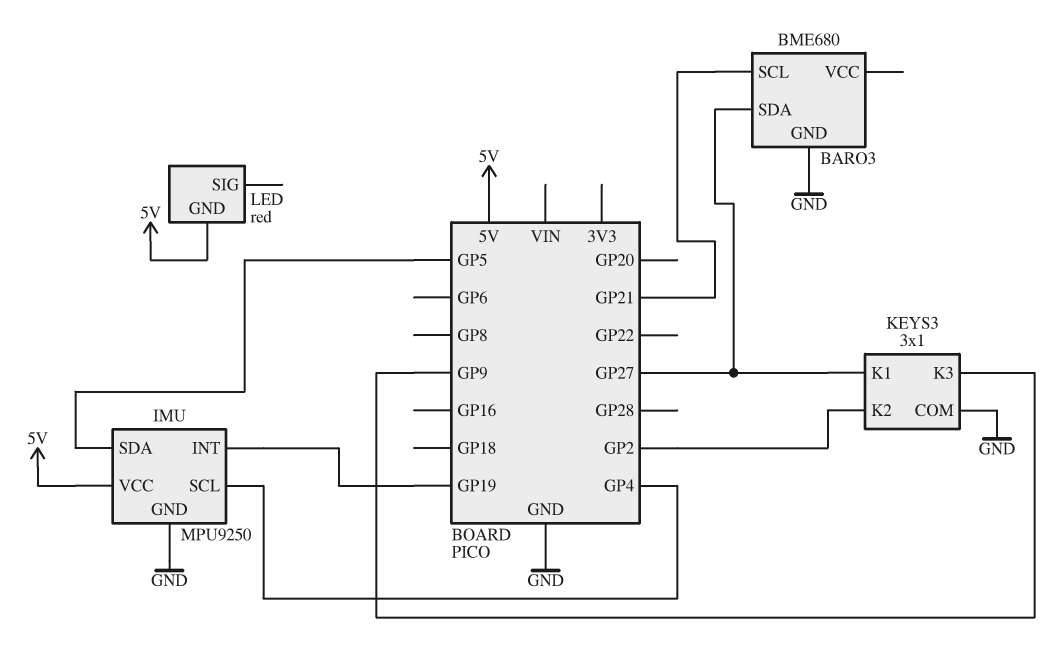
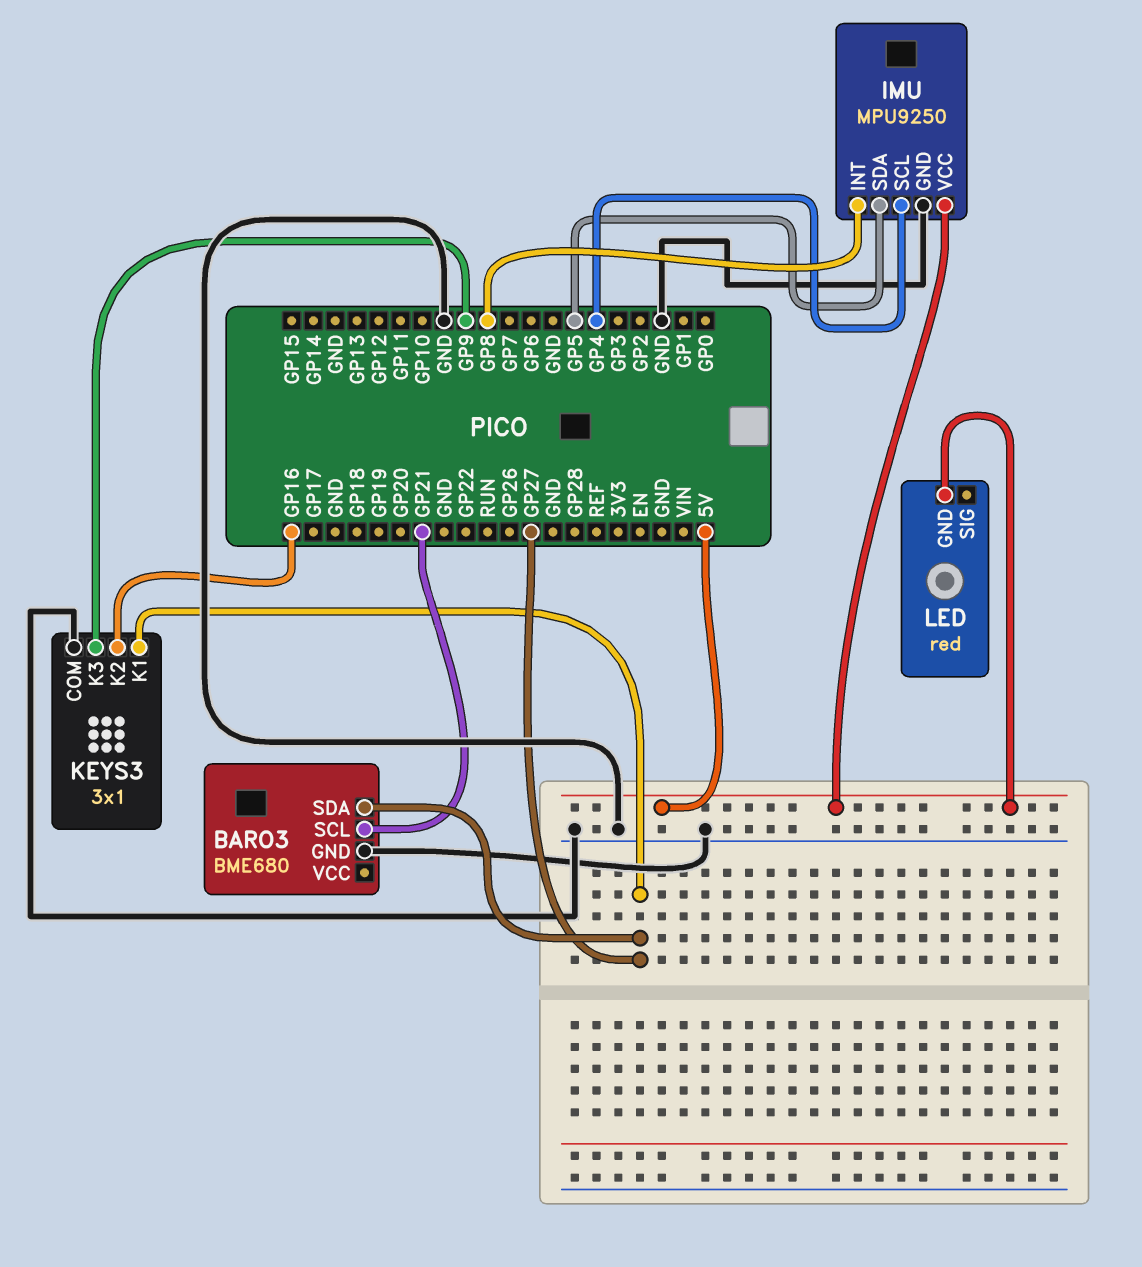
IMU pin INT: GP19 -> GP8
KEYS3 pin K2: GP2 -> GP16

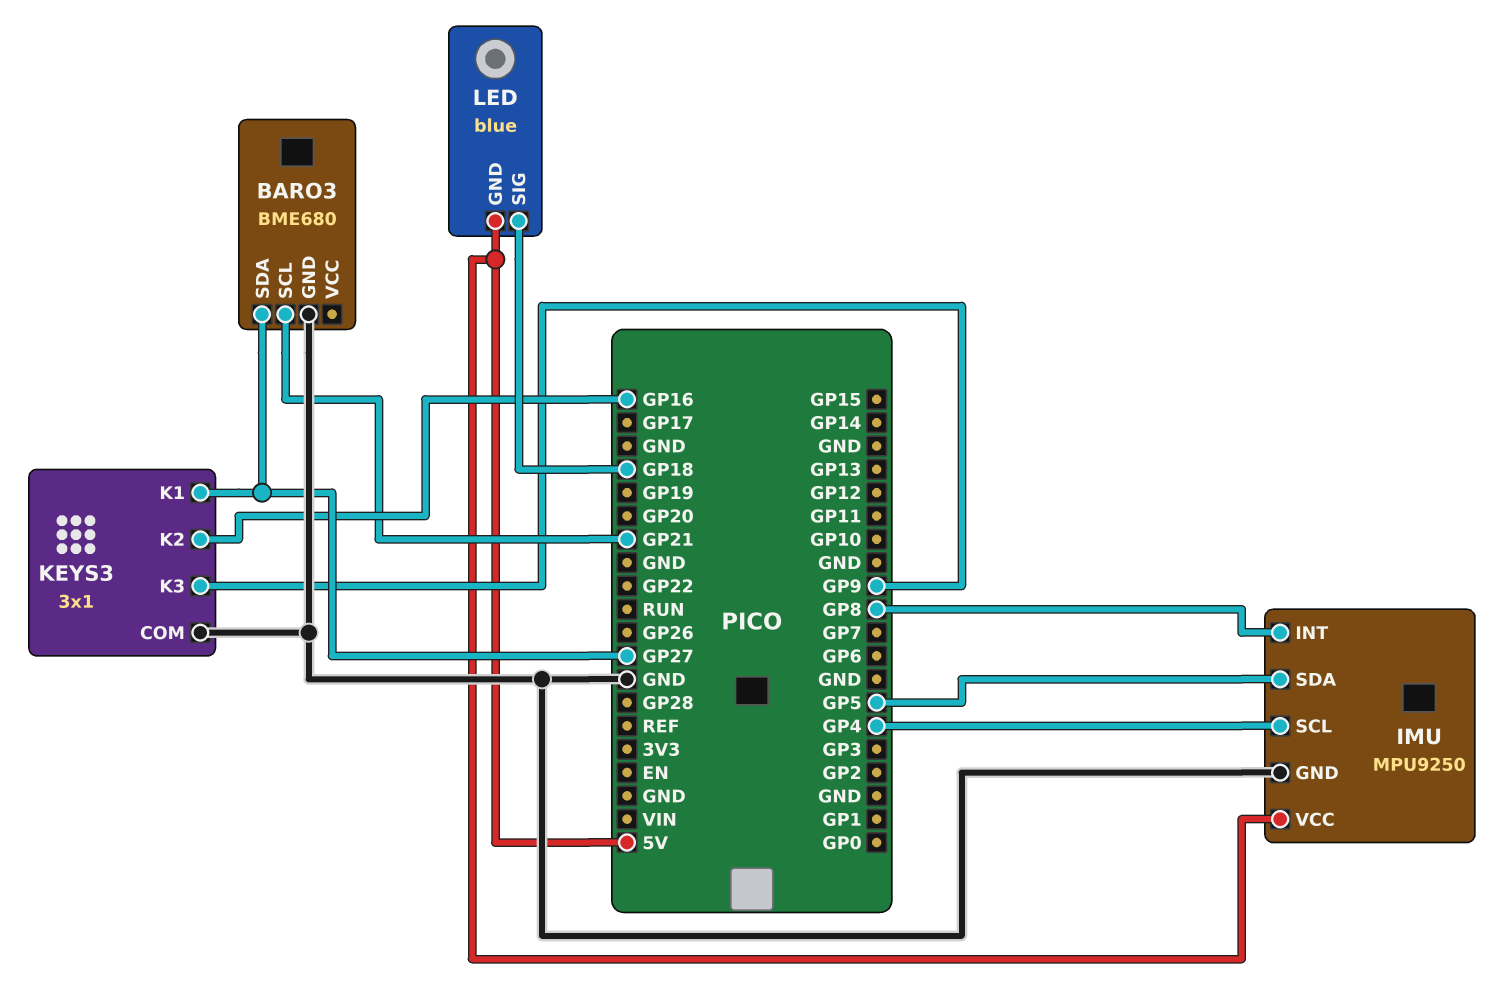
LED: red -> blue
LED pin SIG: none -> GP18

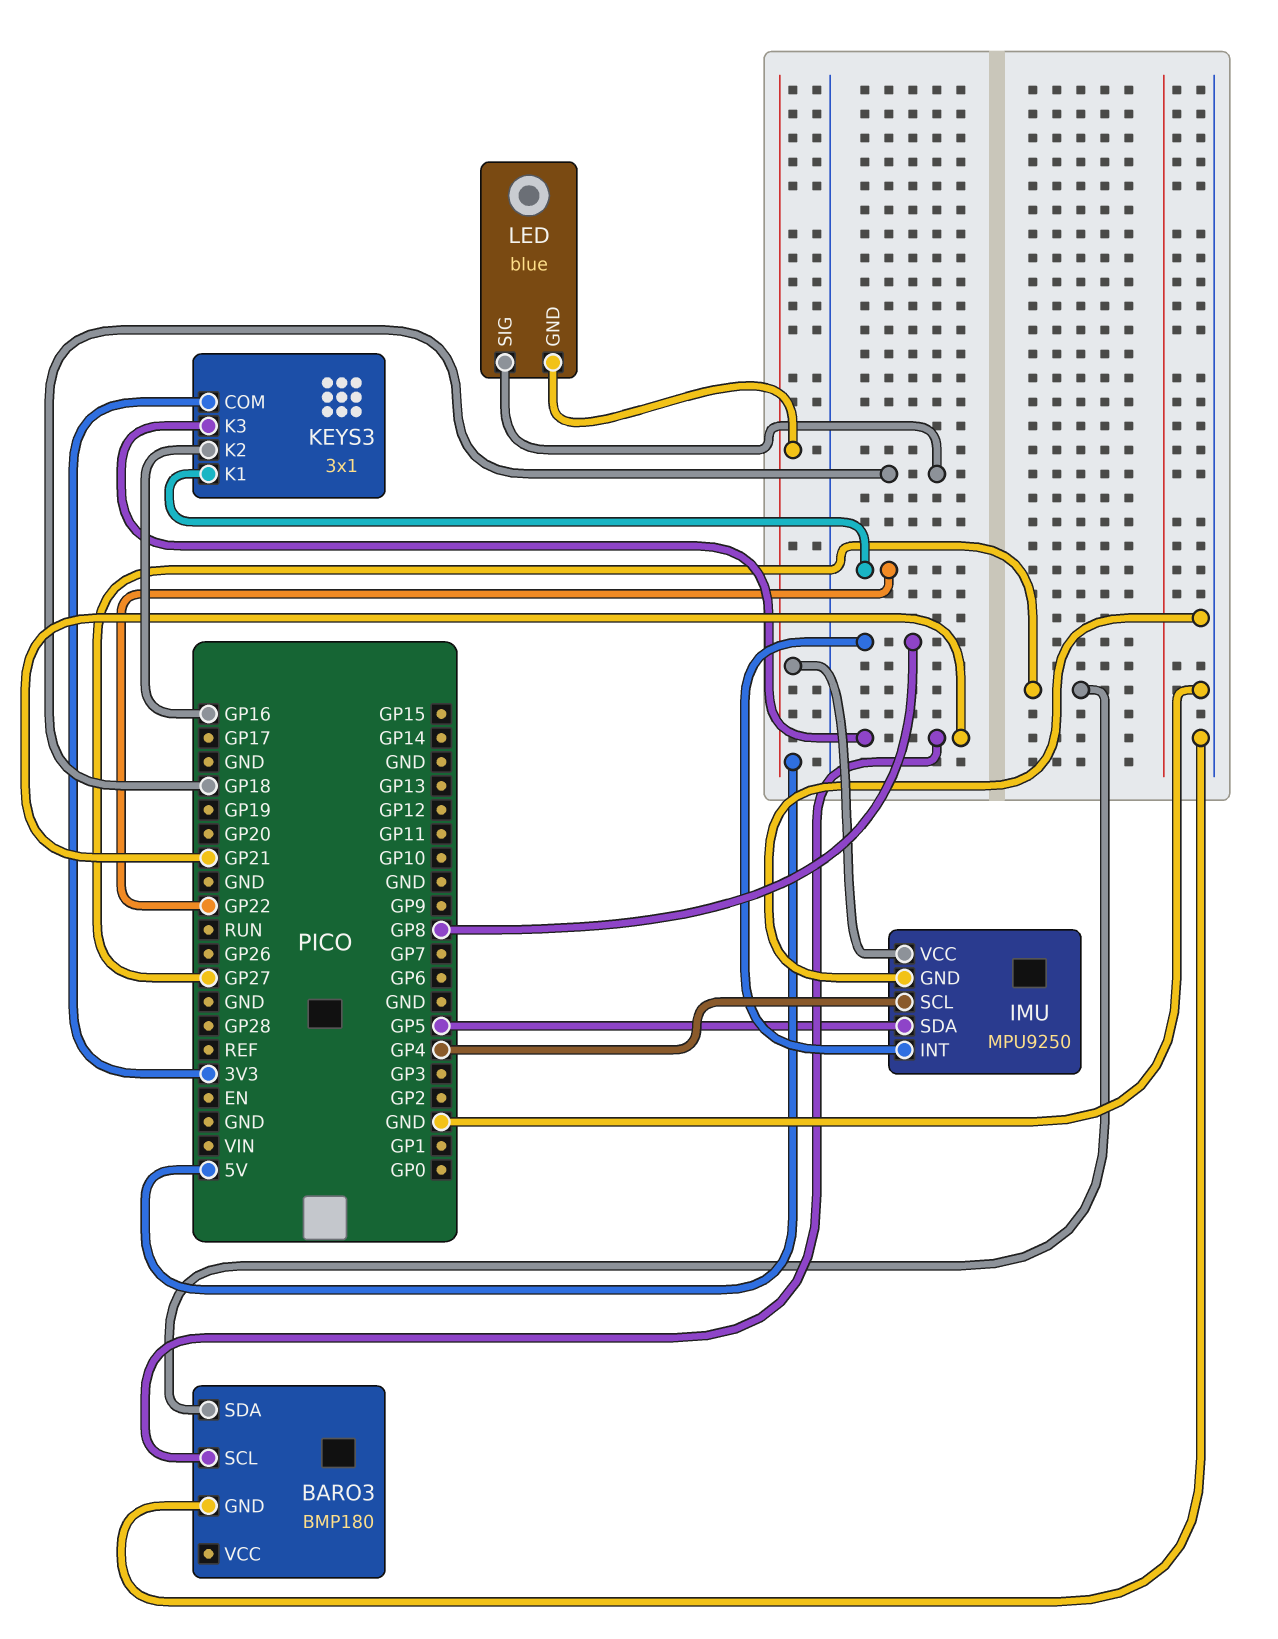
BARO3: BME680 -> BMP180
KEYS3 pin COM: GND -> 3V3
KEYS3 pin K1: GP27 -> GP22
KEYS3 pin K3: GP9 -> GP21

